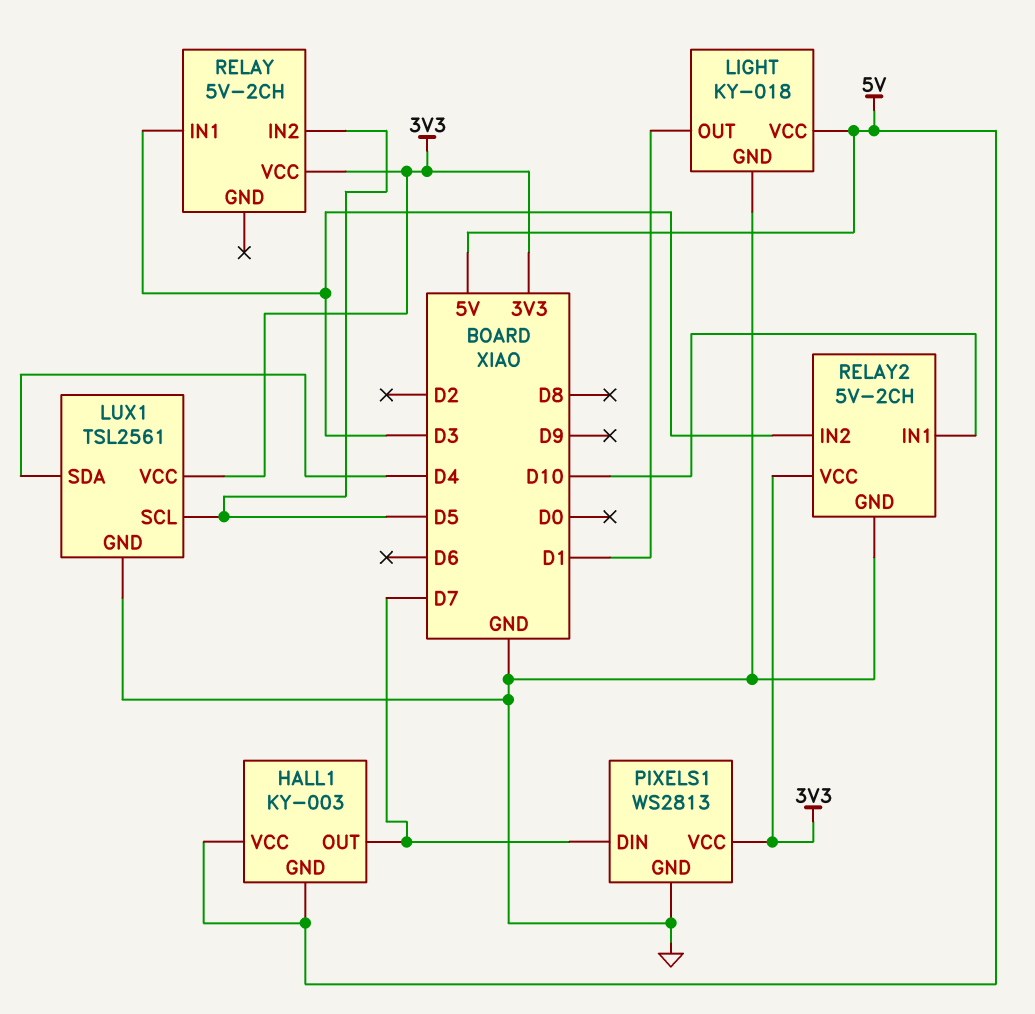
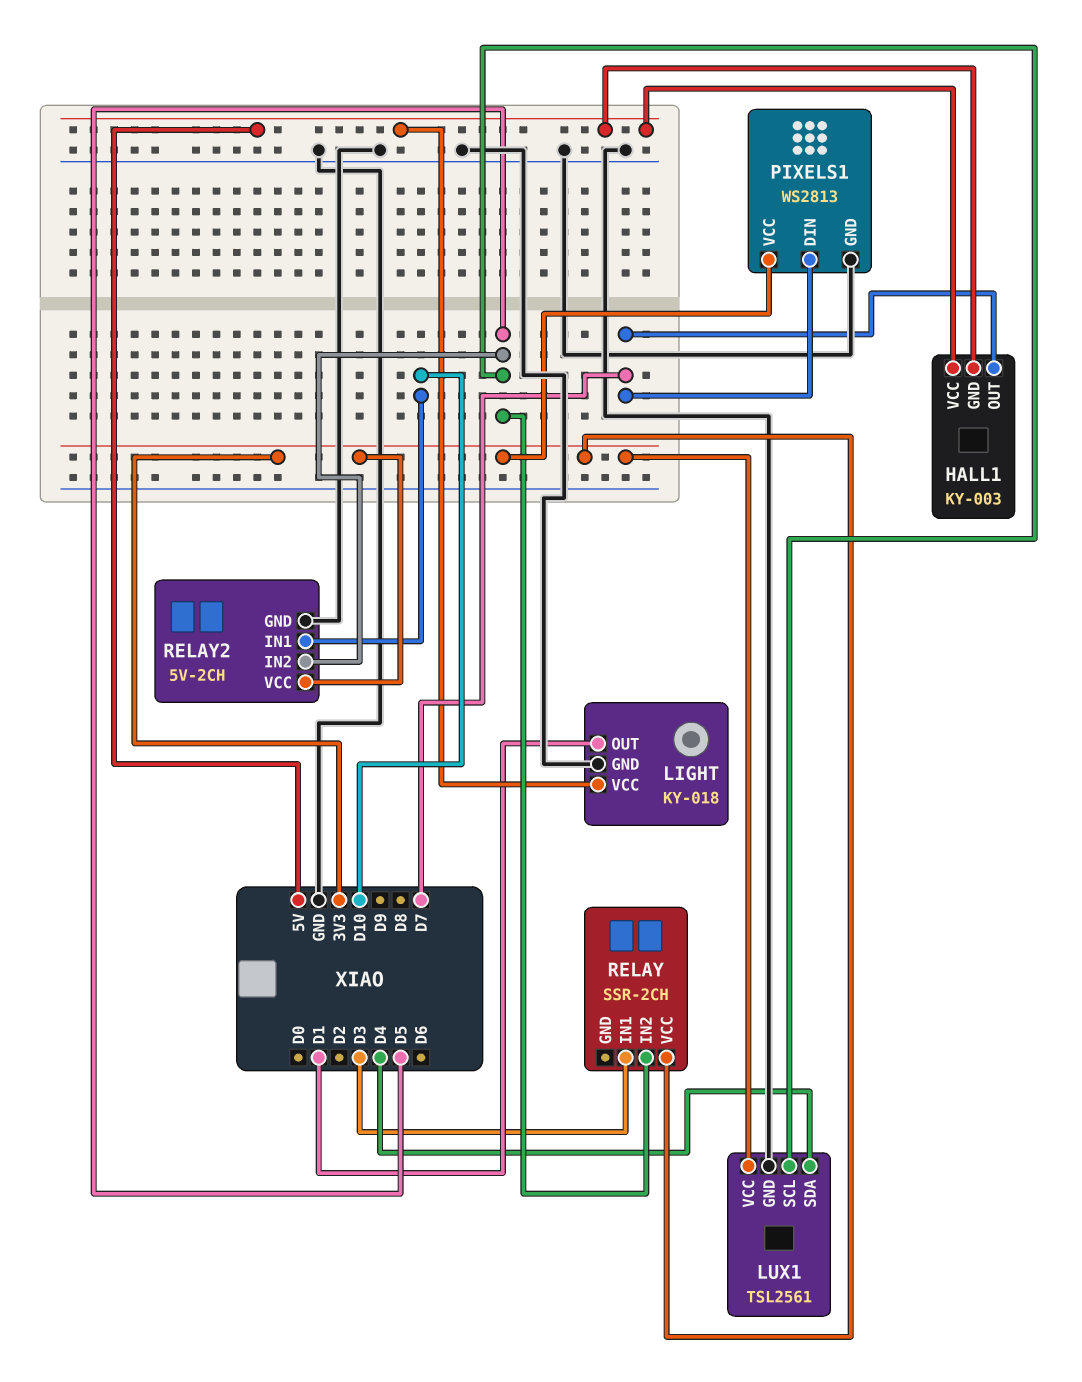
RELAY: 5V-2CH -> SSR-2CH
RELAY2 pin IN2: D3 -> D5

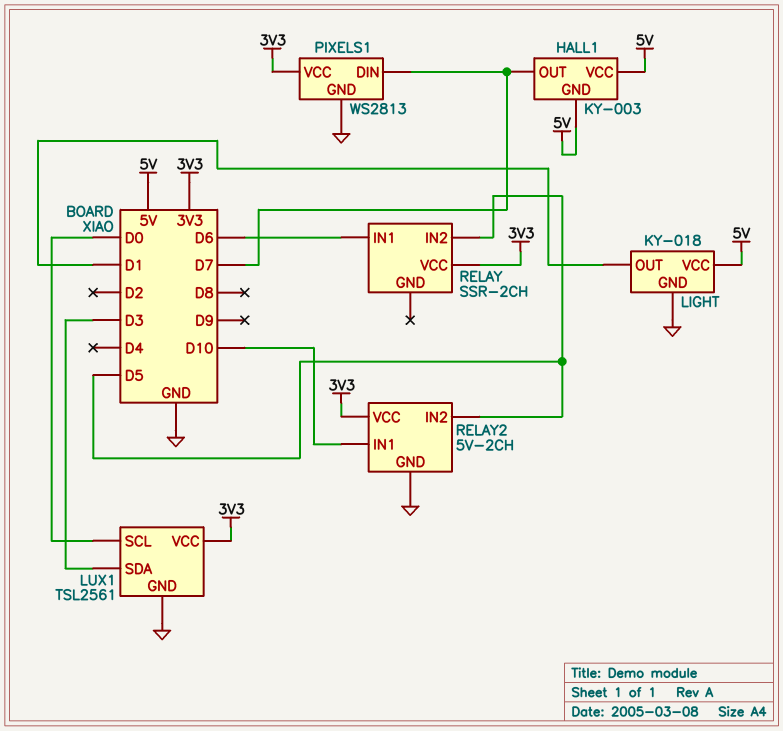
LUX1 pin SCL: D5 -> D0
LUX1 pin SDA: D4 -> D3
RELAY pin IN1: D3 -> D6

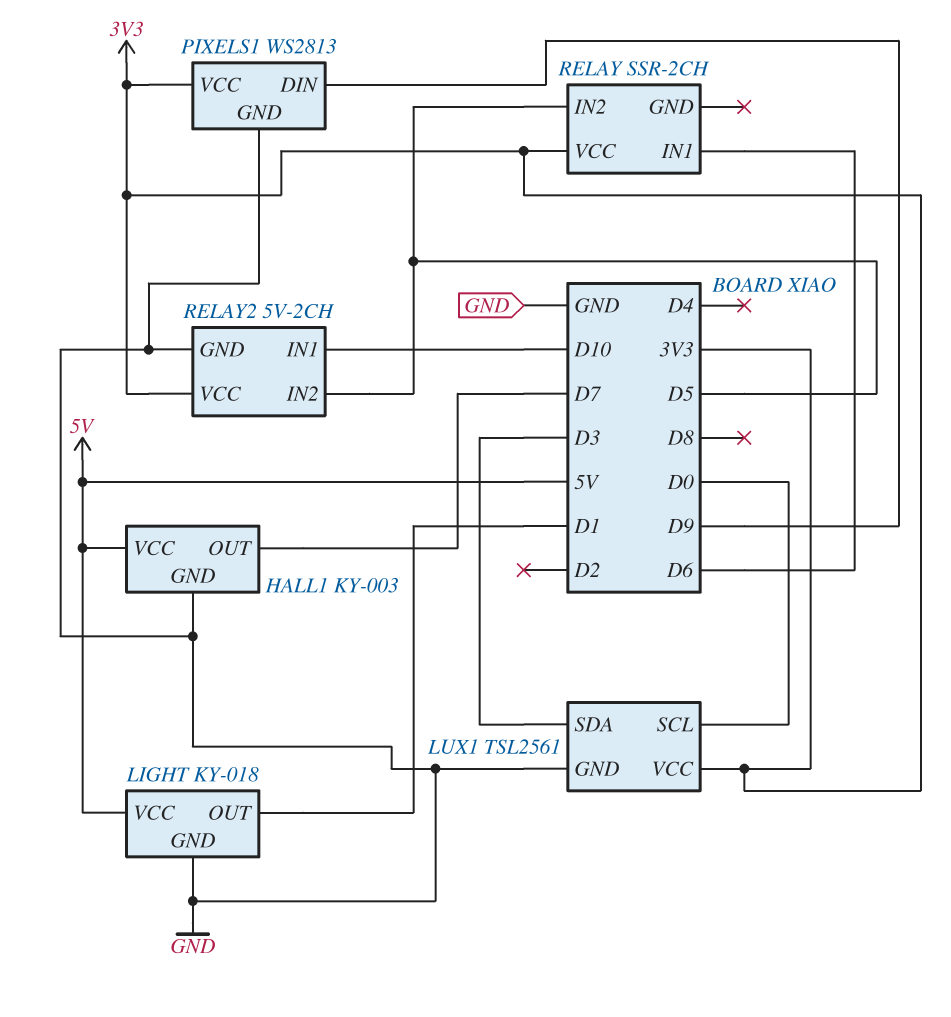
HALL1 pin GND: 5V -> GND
PIXELS1 pin DIN: D7 -> D9

